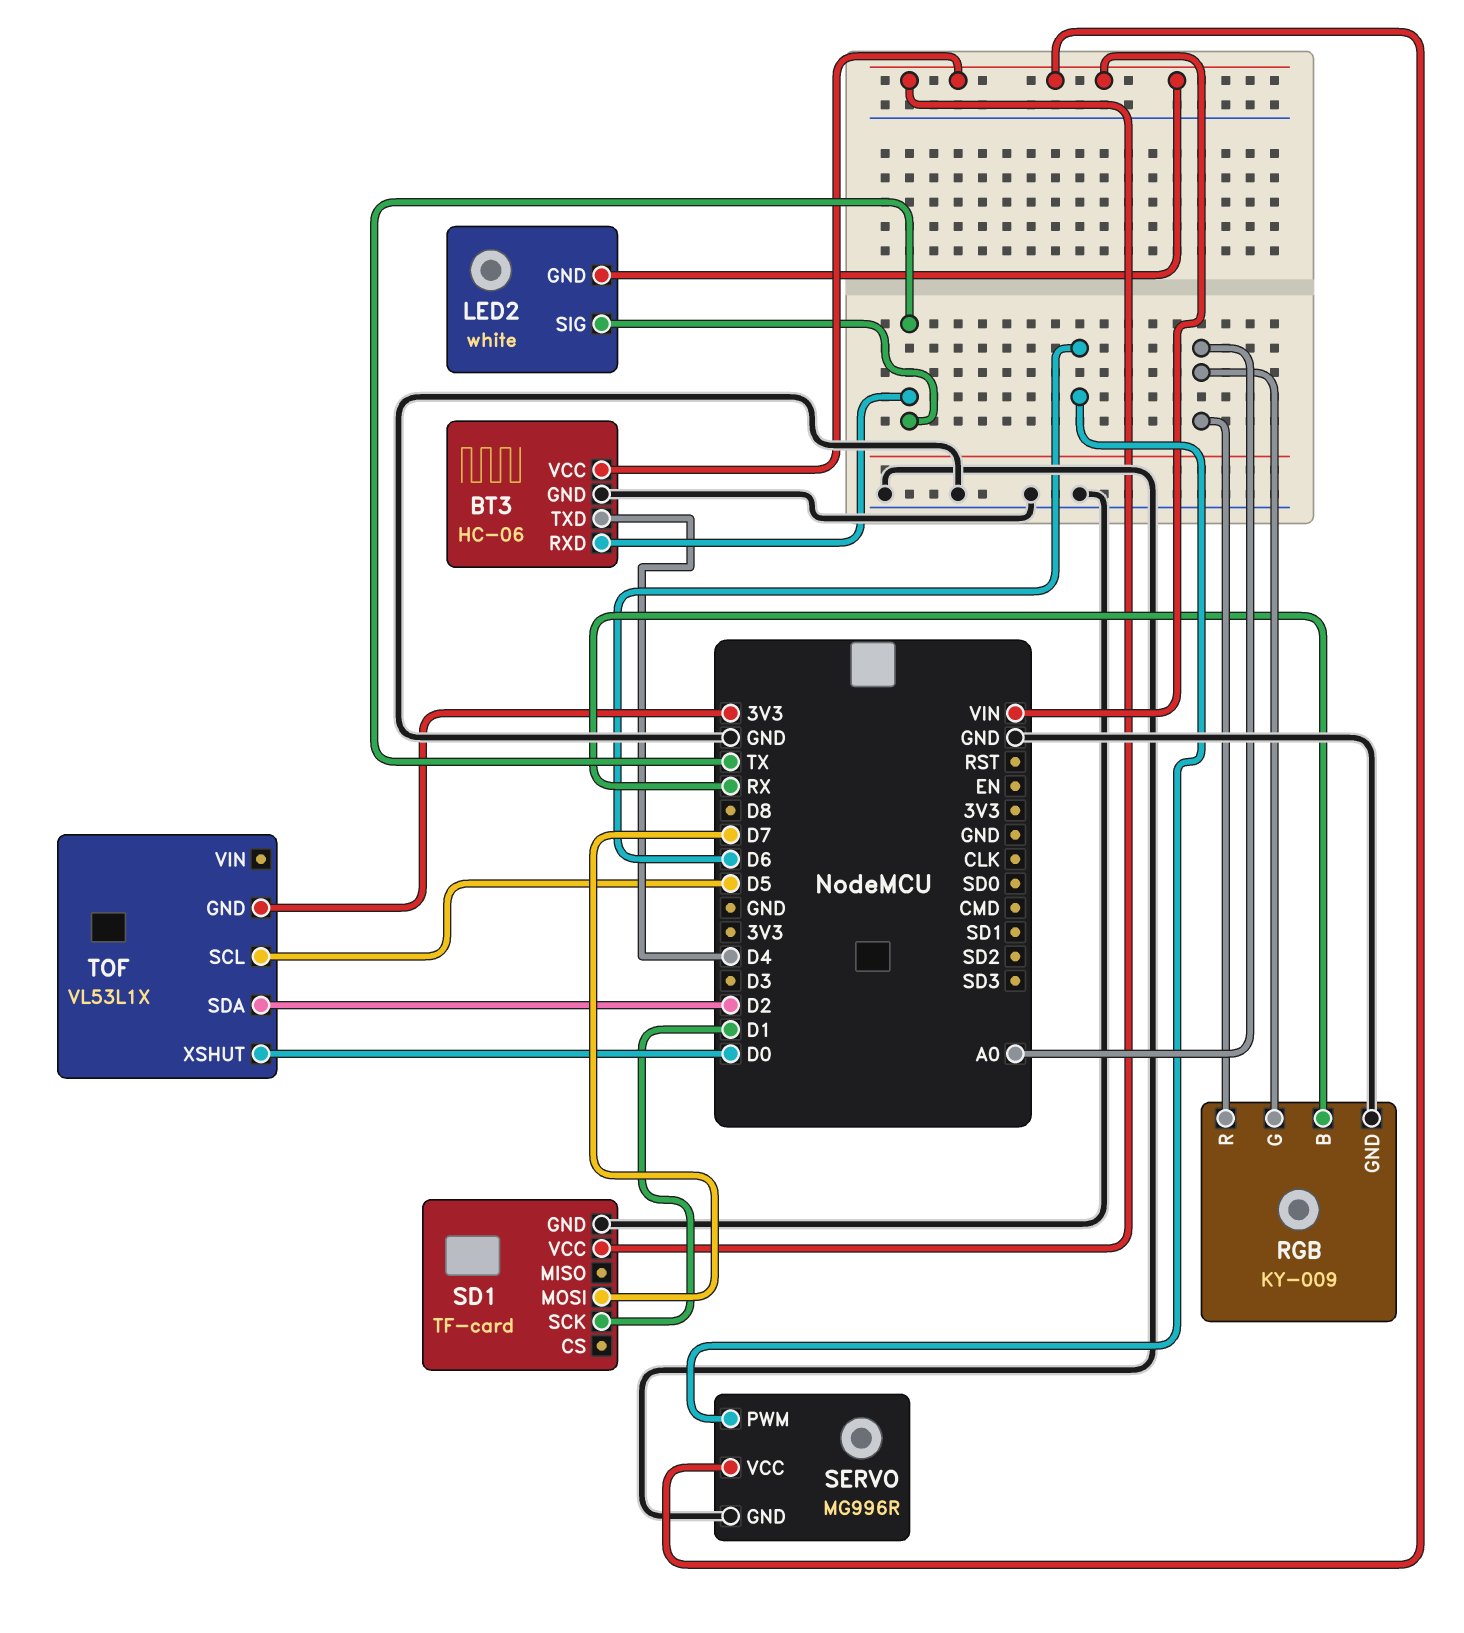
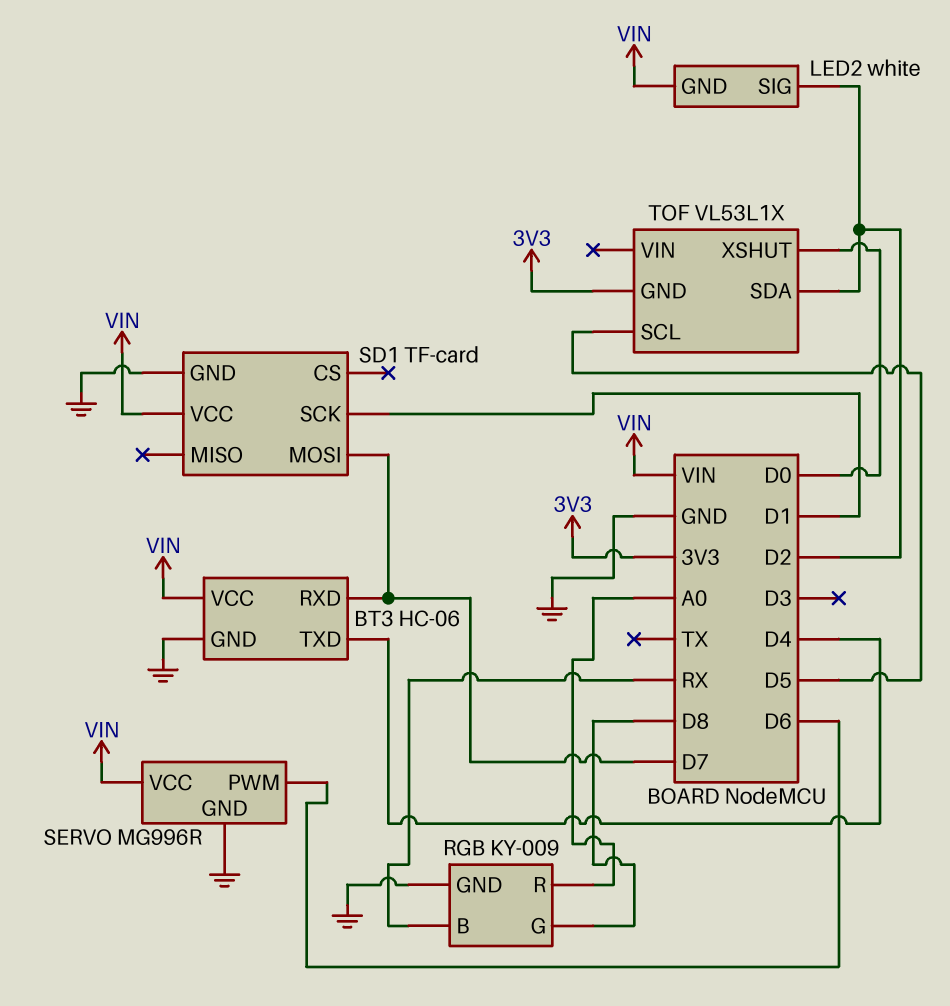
BT3 pin RXD: TX -> D7
LED2 pin SIG: TX -> D2
RGB pin G: A0 -> D8

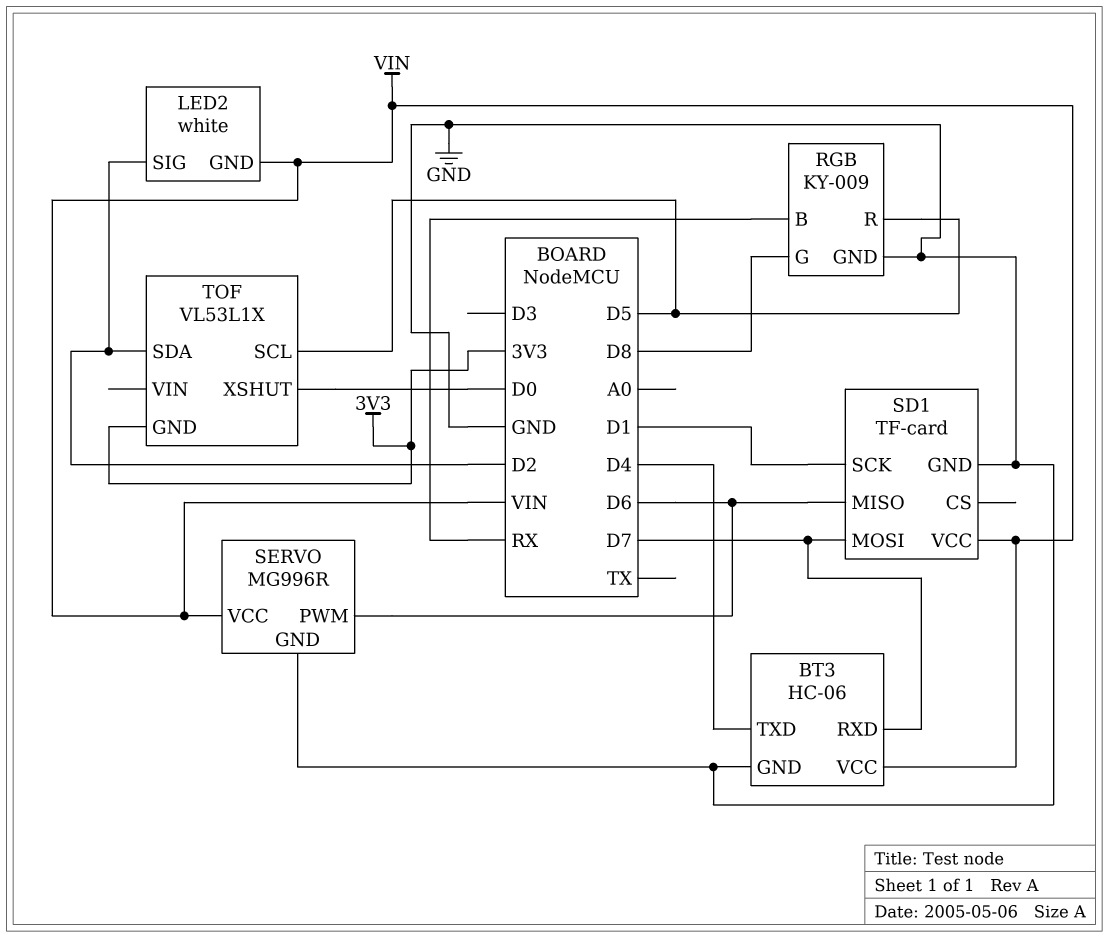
RGB pin R: A0 -> D5
SD1 pin MISO: none -> D6

